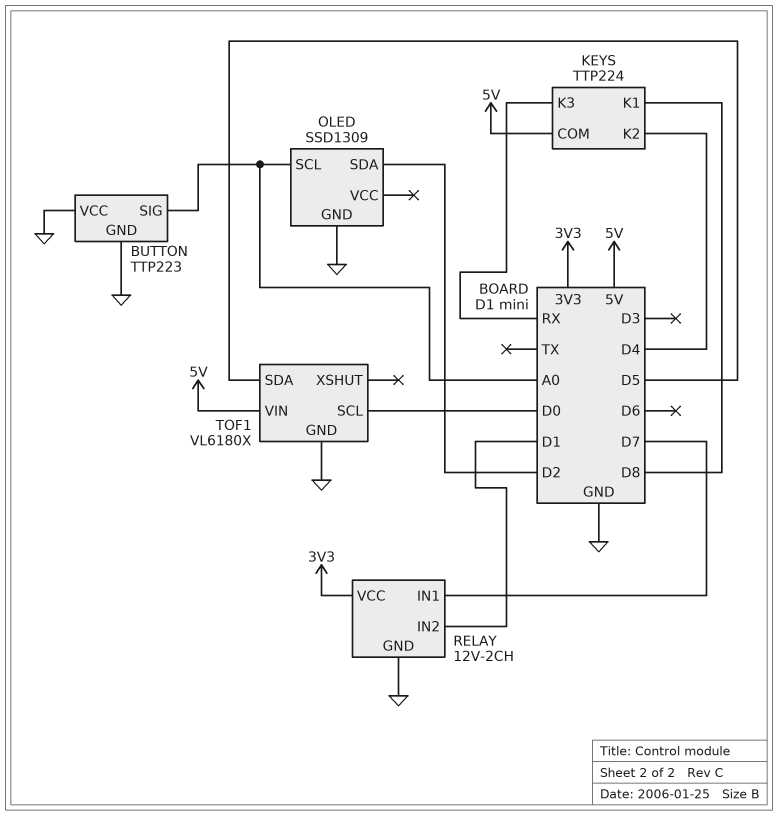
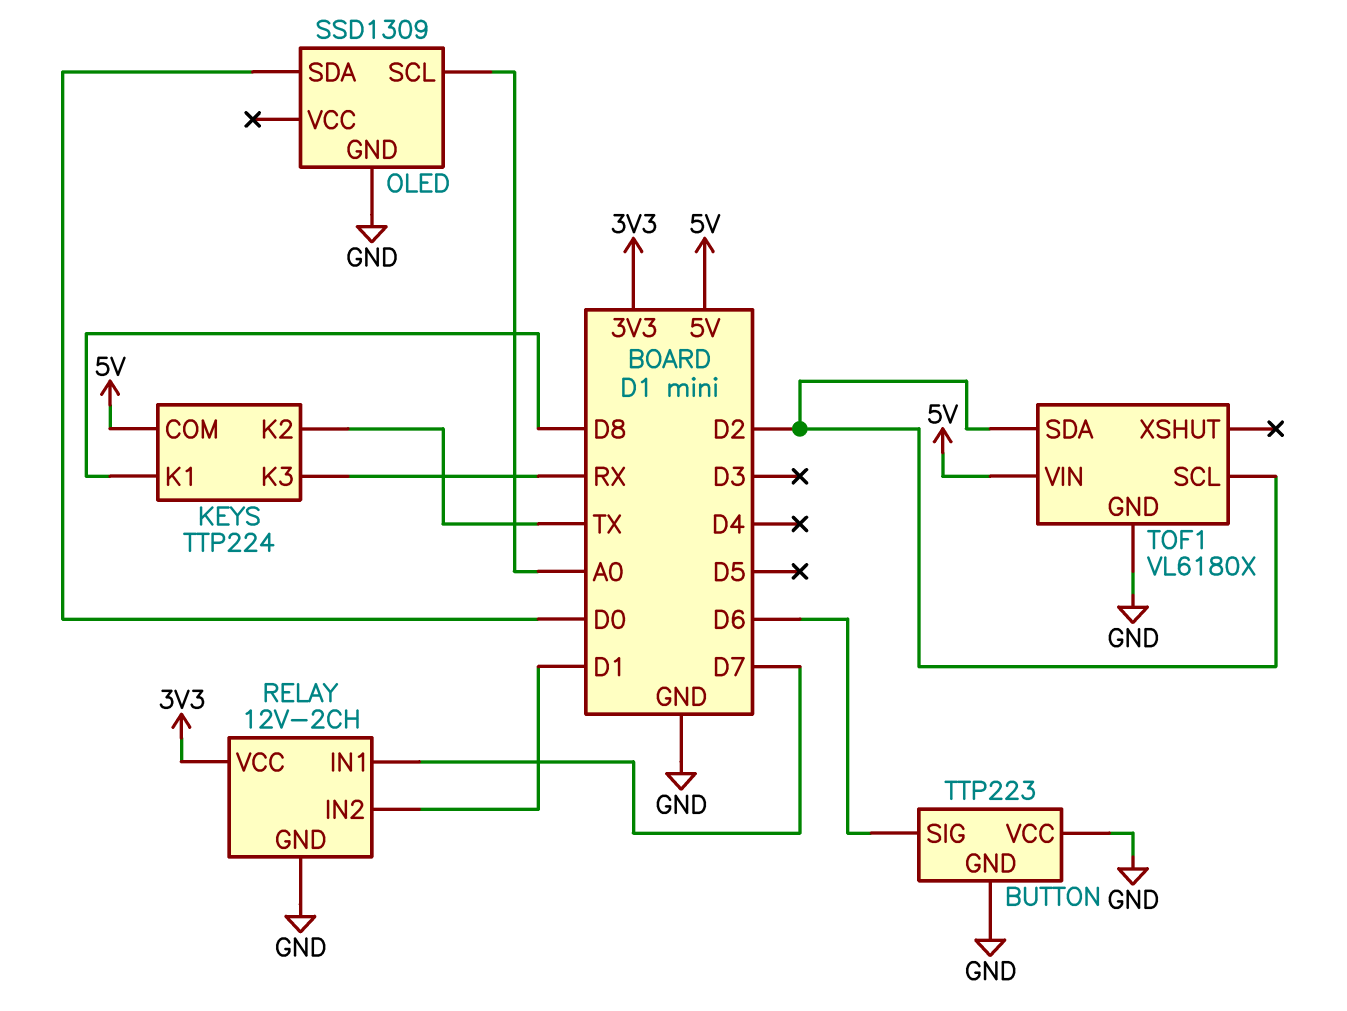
BUTTON pin SIG: A0 -> D6
KEYS pin K2: D4 -> TX
OLED pin SDA: D2 -> D0
TOF1 pin SCL: D0 -> D2
TOF1 pin SDA: D5 -> D2

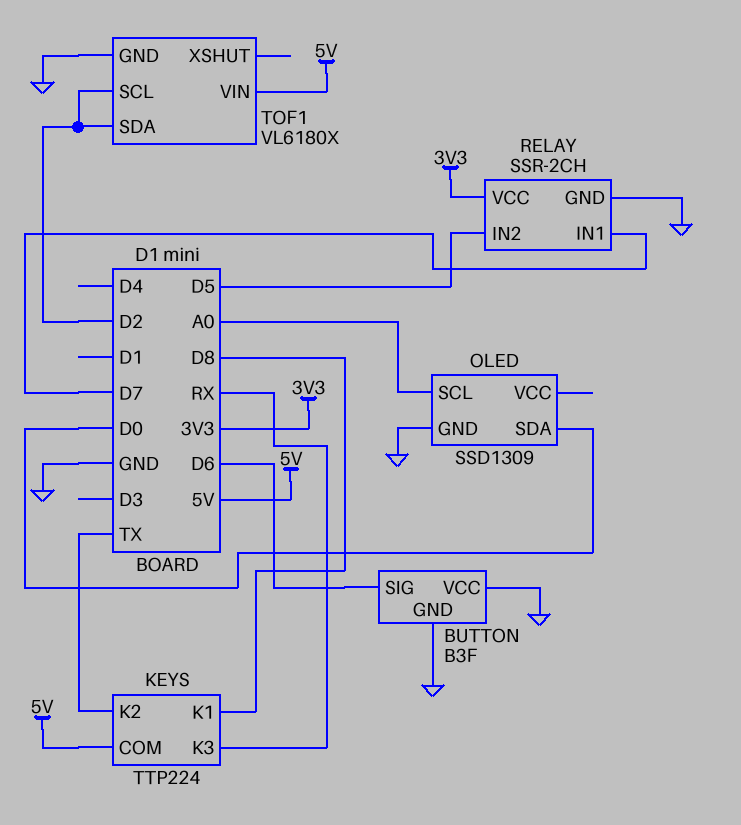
BUTTON: TTP223 -> B3F
RELAY: 12V-2CH -> SSR-2CH
RELAY pin IN2: D1 -> D5

